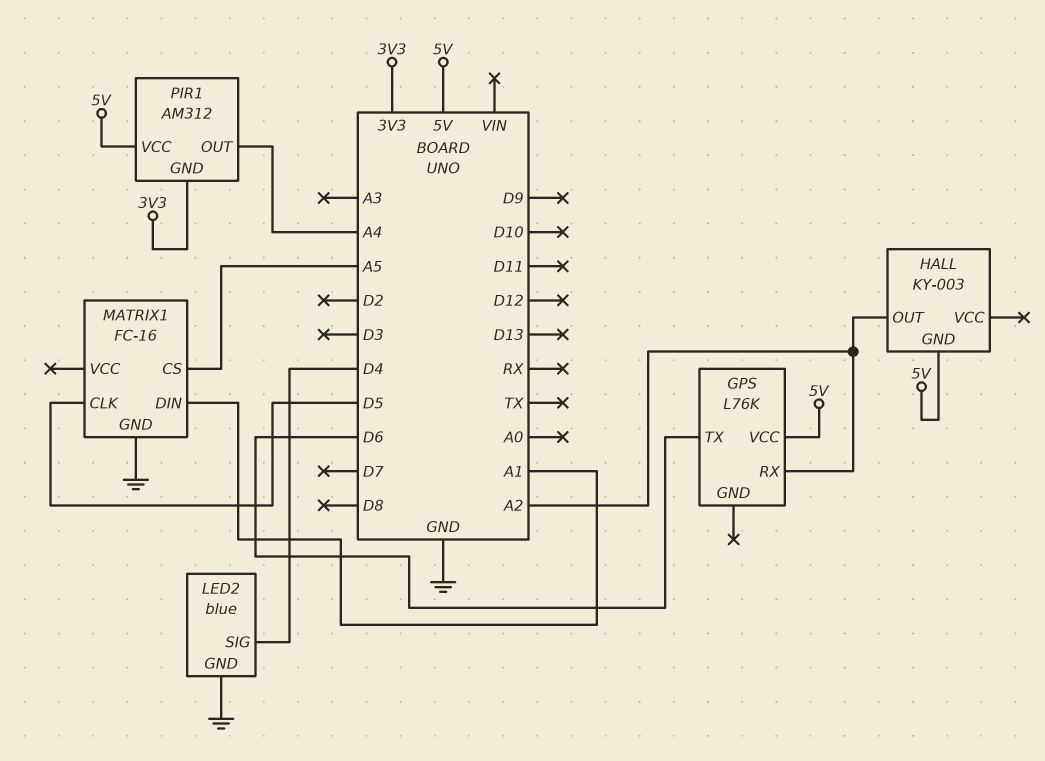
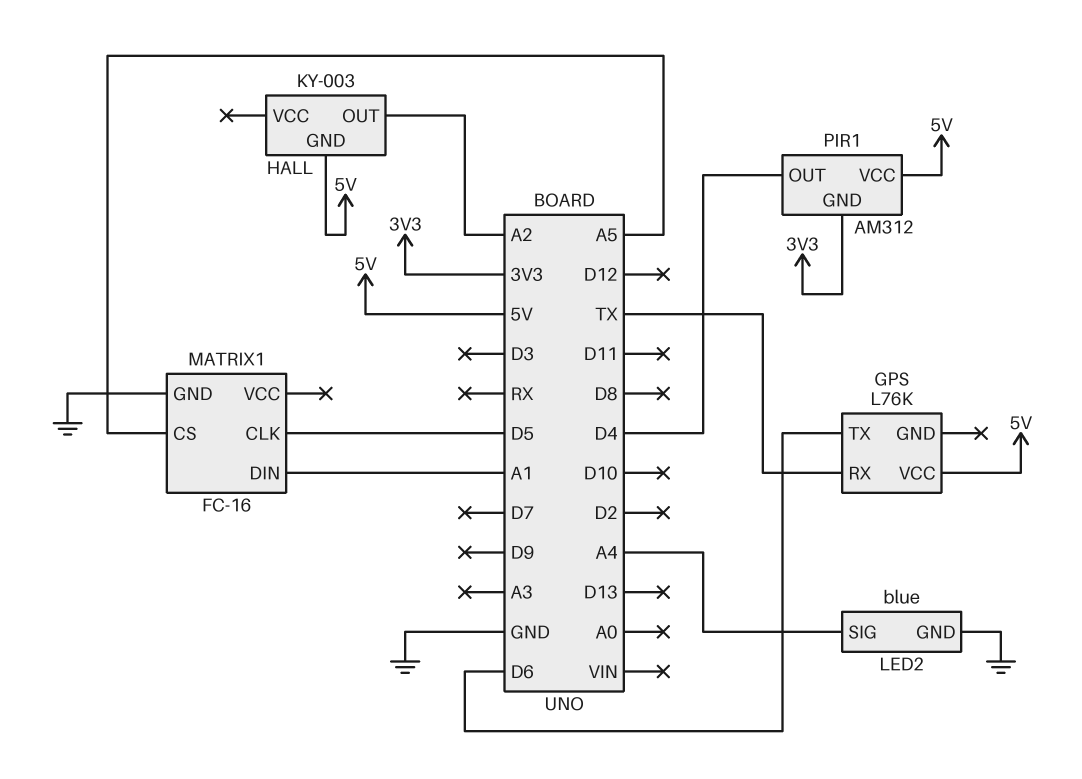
GPS pin RX: A2 -> TX
LED2 pin SIG: D4 -> A4
PIR1 pin OUT: A4 -> D4

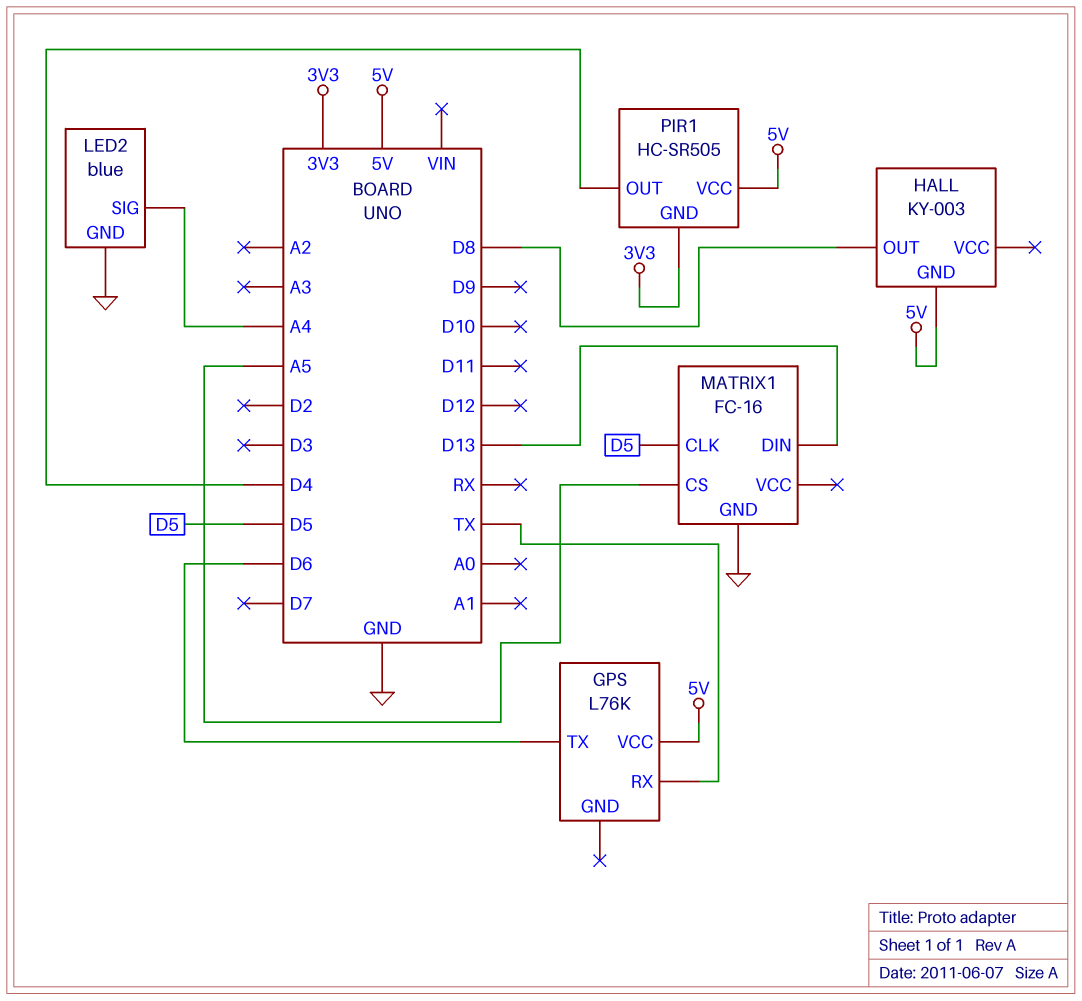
HALL pin OUT: A2 -> D8
MATRIX1 pin DIN: A1 -> D13
PIR1: AM312 -> HC-SR505

